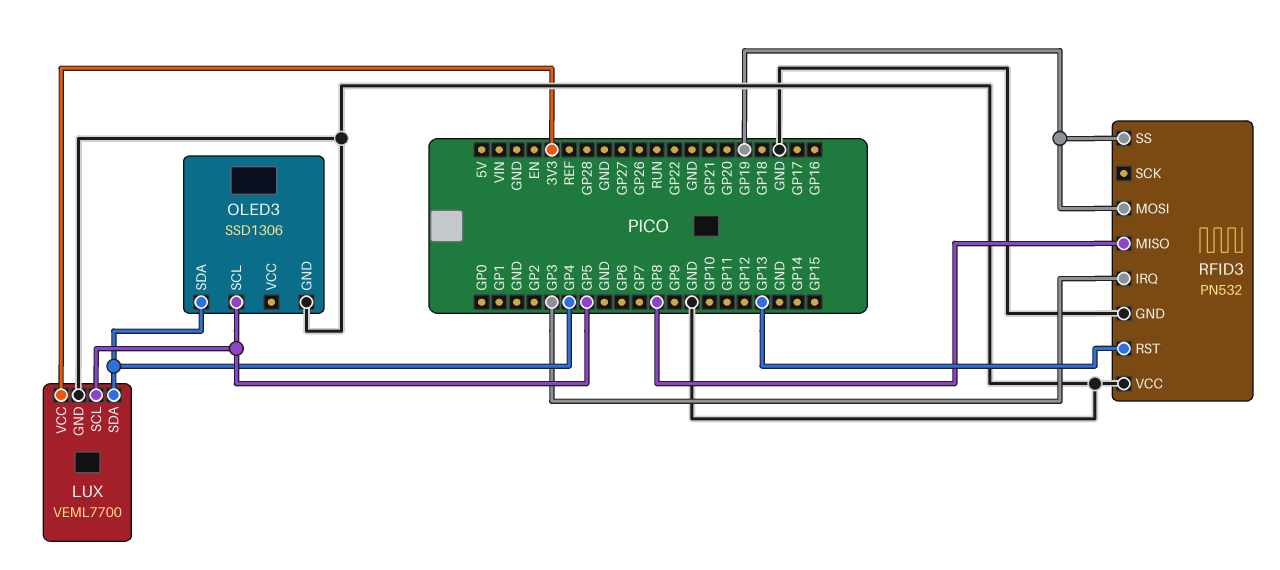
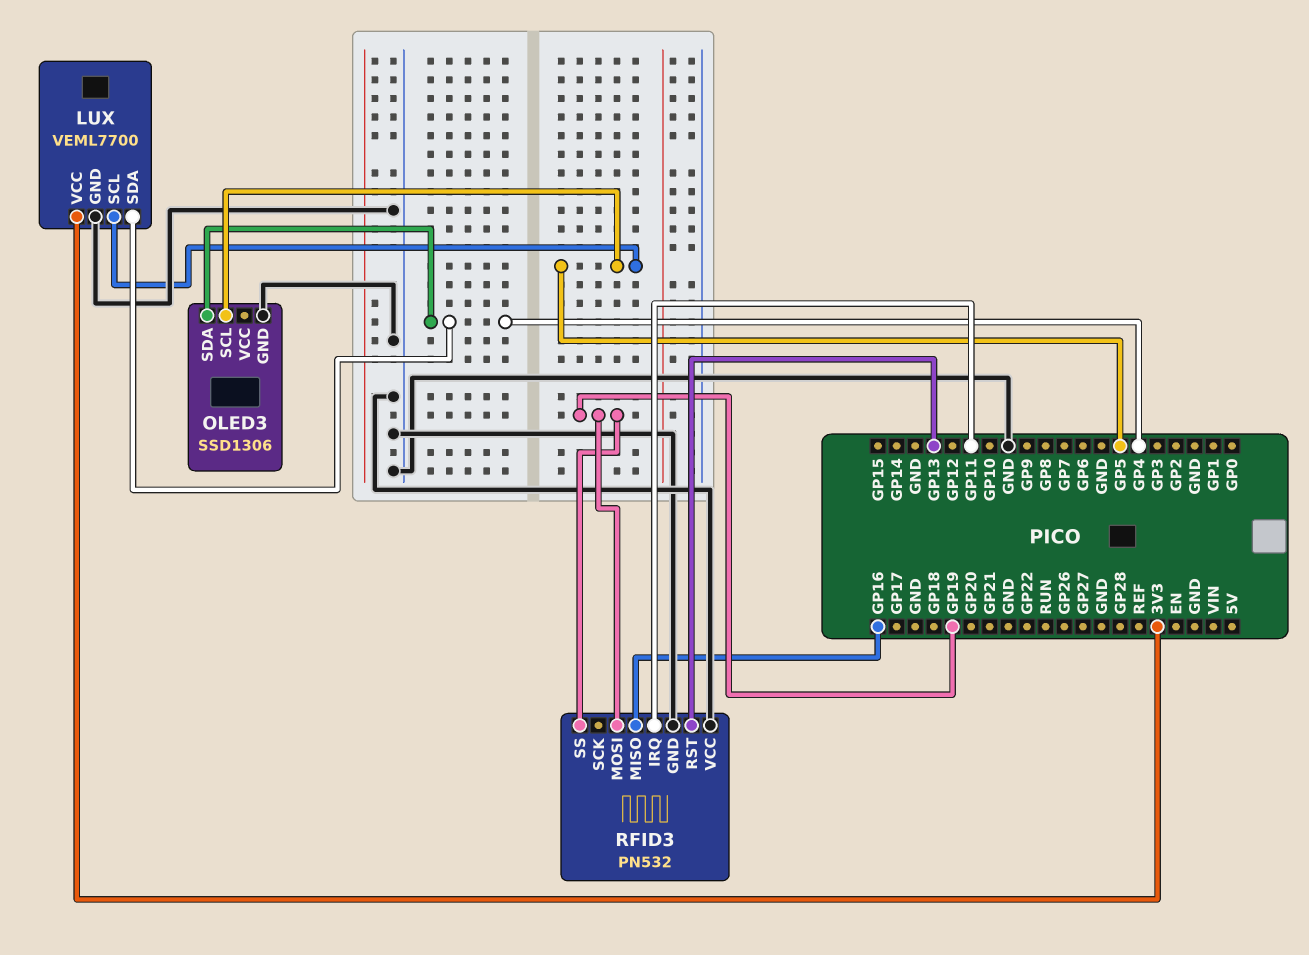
RFID3 pin IRQ: GP3 -> GP11
RFID3 pin MISO: GP8 -> GP16

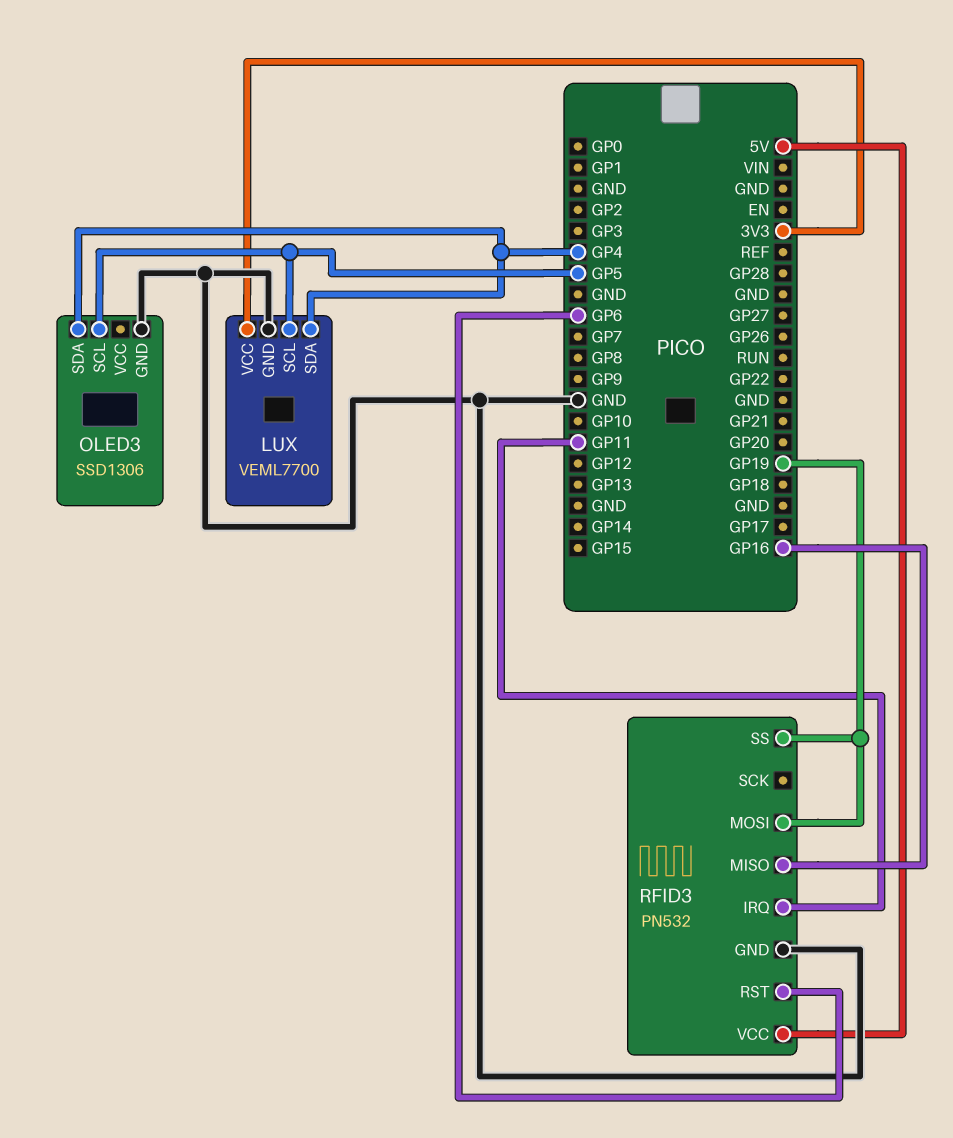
RFID3 pin RST: GP13 -> GP6
RFID3 pin VCC: GND -> 5V

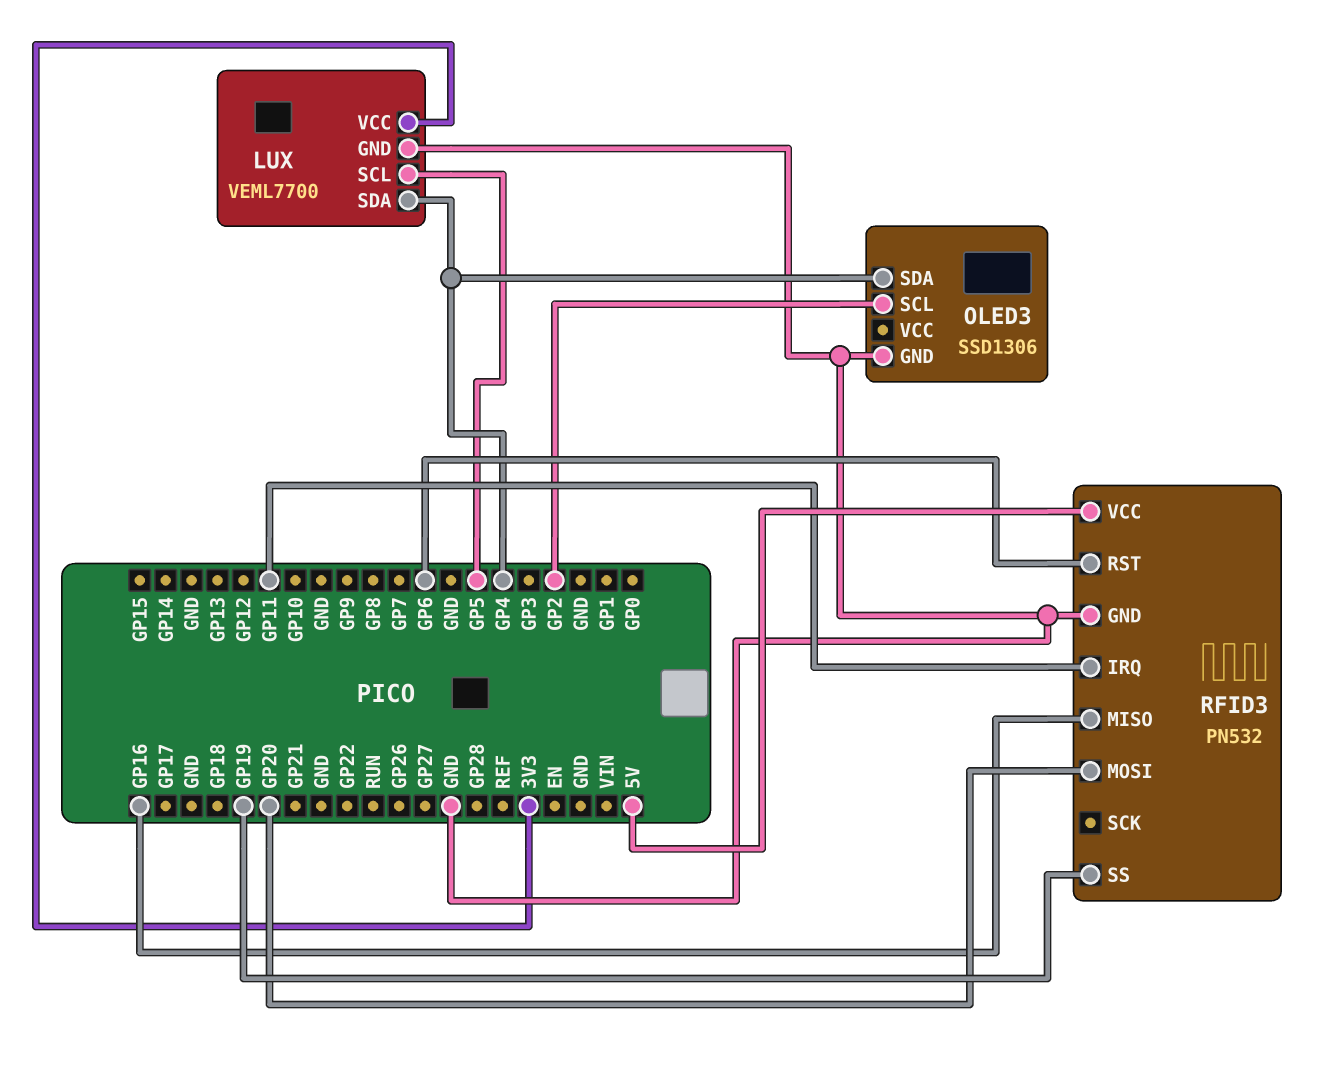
OLED3 pin SCL: GP5 -> GP2
RFID3 pin MOSI: GP19 -> GP20

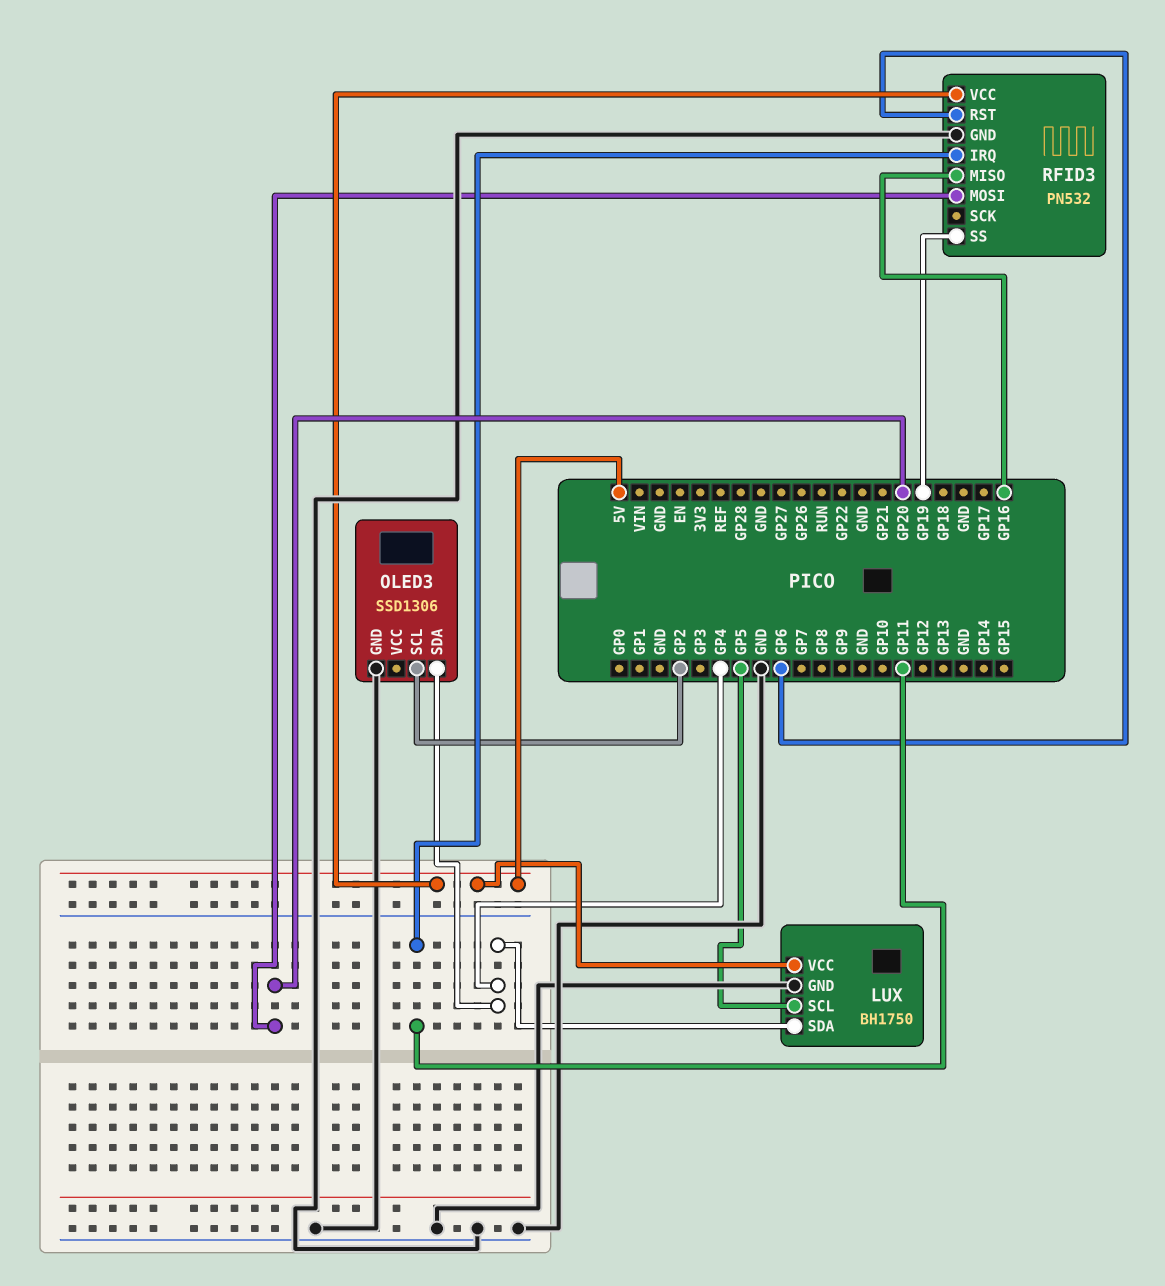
LUX: VEML7700 -> BH1750
LUX pin VCC: 3V3 -> 5V

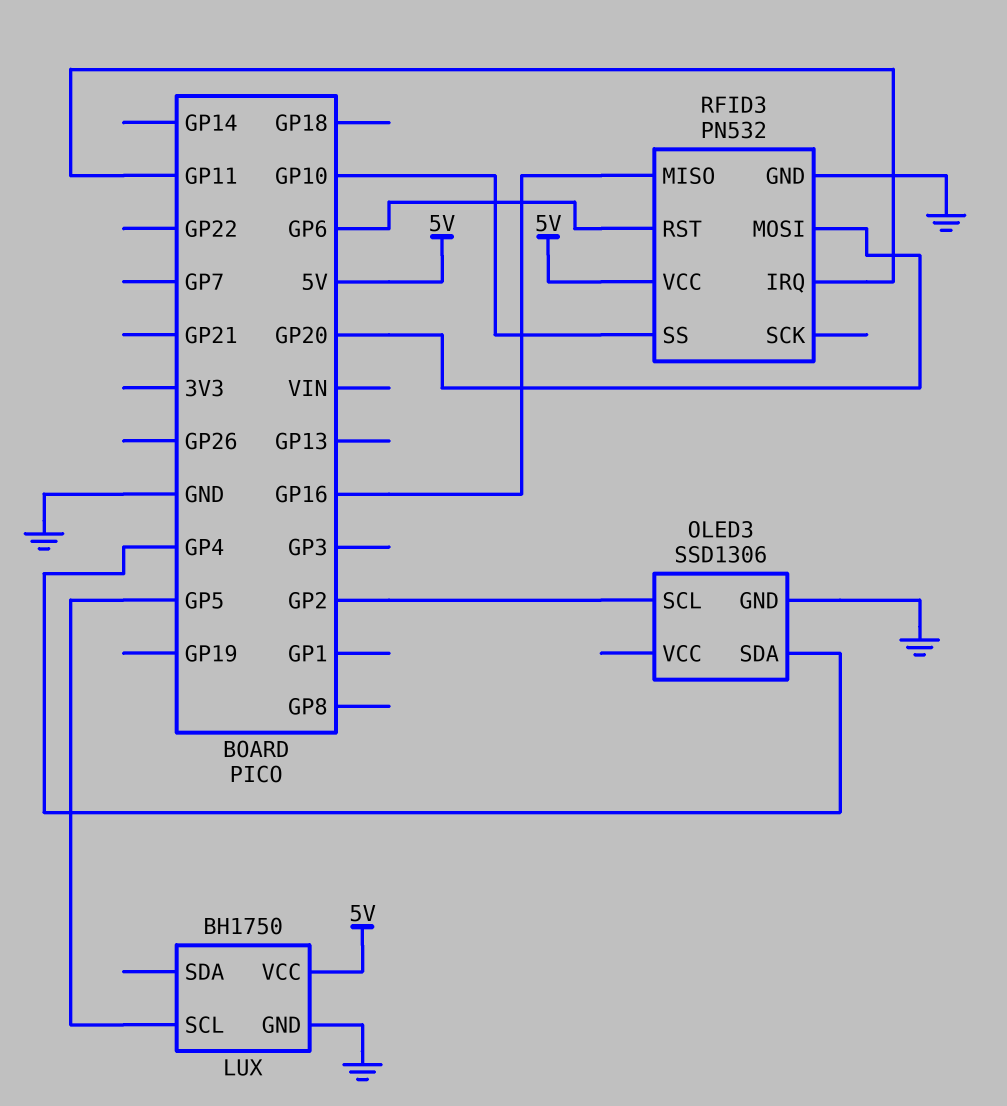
LUX pin SDA: GP4 -> none
RFID3 pin SS: GP19 -> GP10

